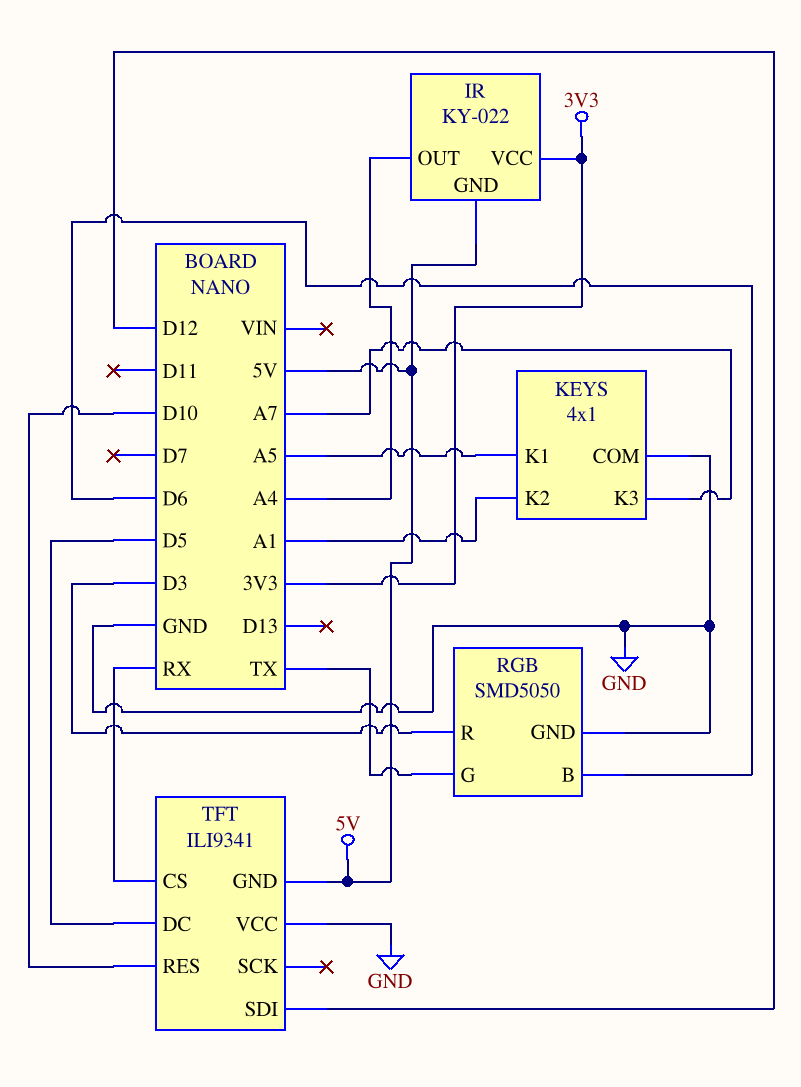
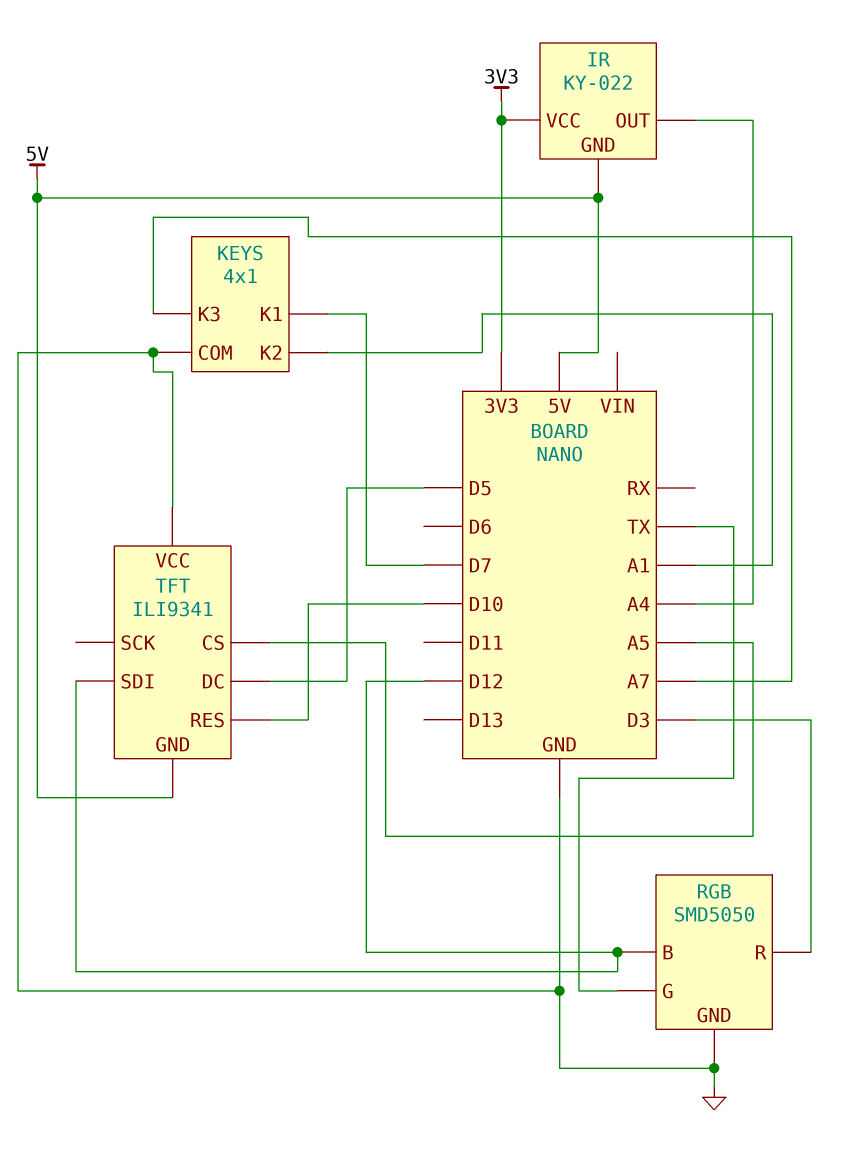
KEYS pin K1: A5 -> D7
RGB pin B: D6 -> D12
TFT pin CS: RX -> A5

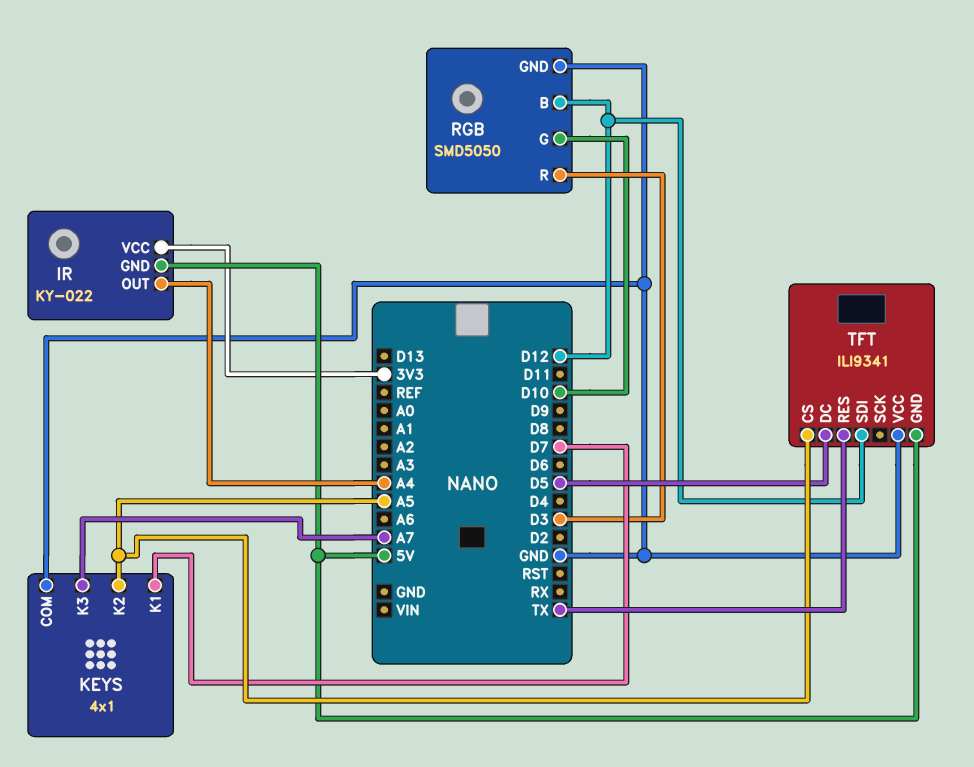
KEYS pin K2: A1 -> A5
RGB pin G: TX -> D10
TFT pin RES: D10 -> TX

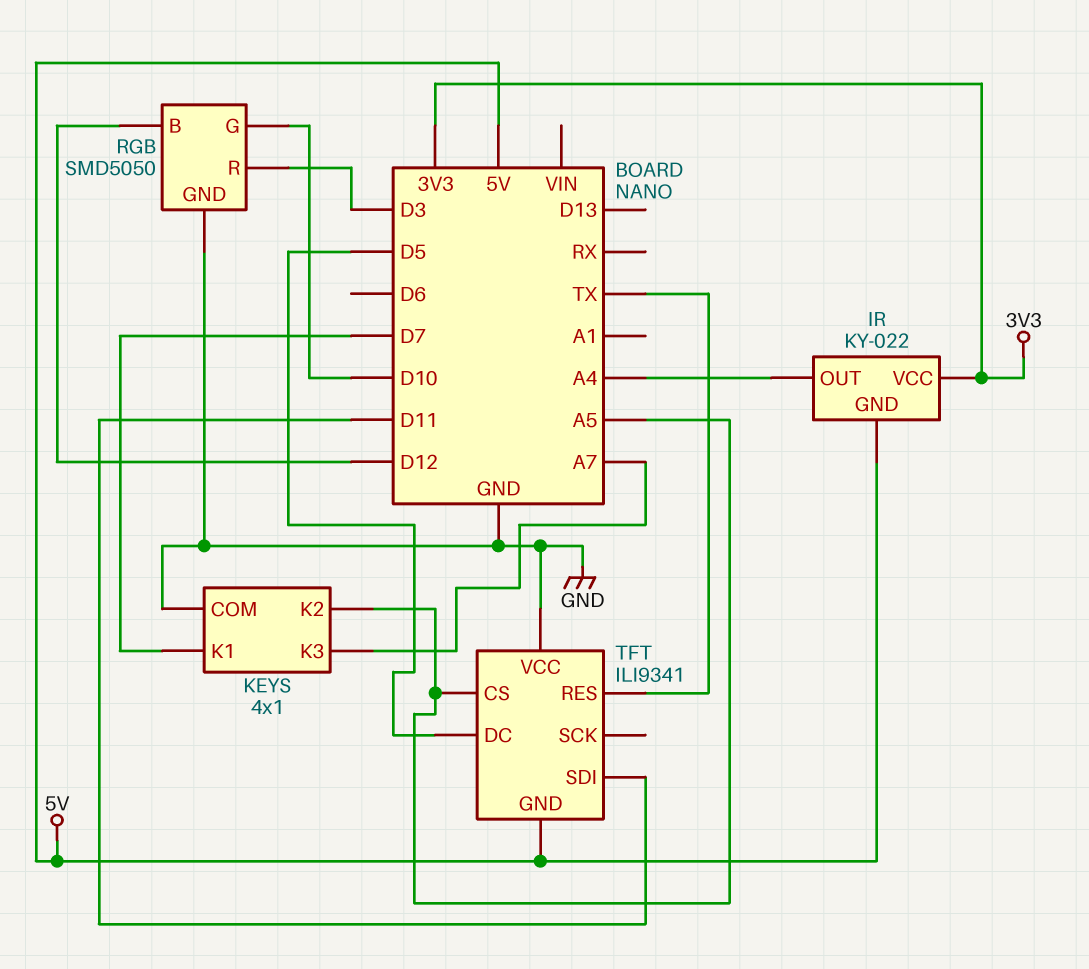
TFT pin SDI: D12 -> D11

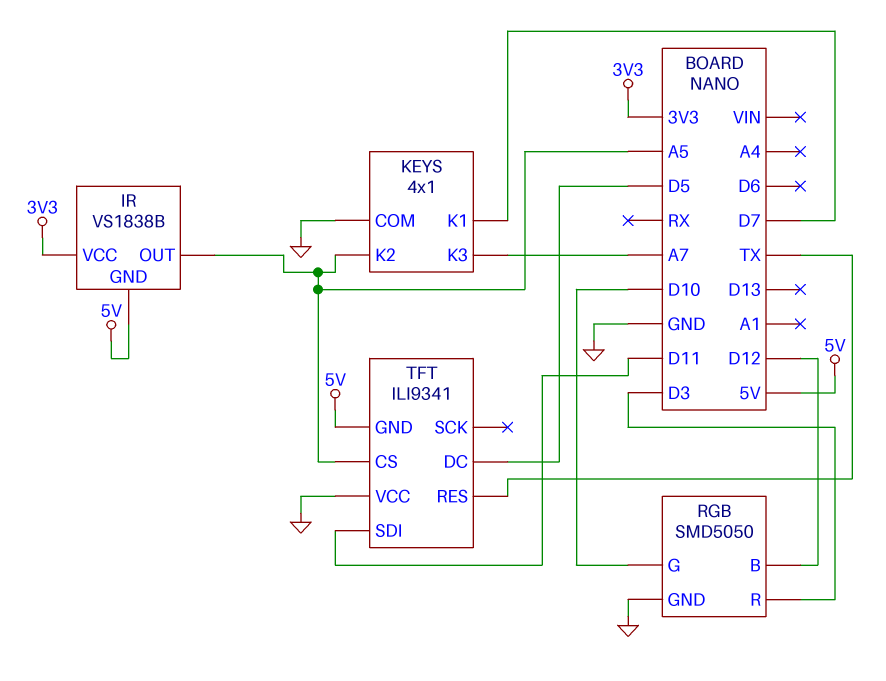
IR: KY-022 -> VS1838B
IR pin OUT: A4 -> A5

